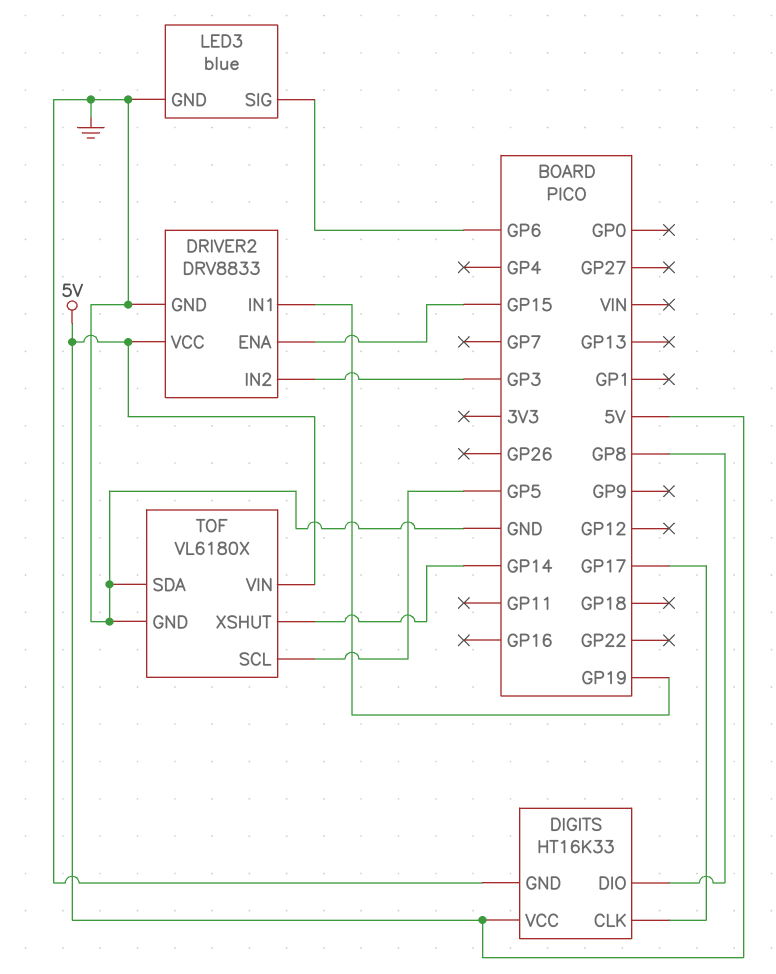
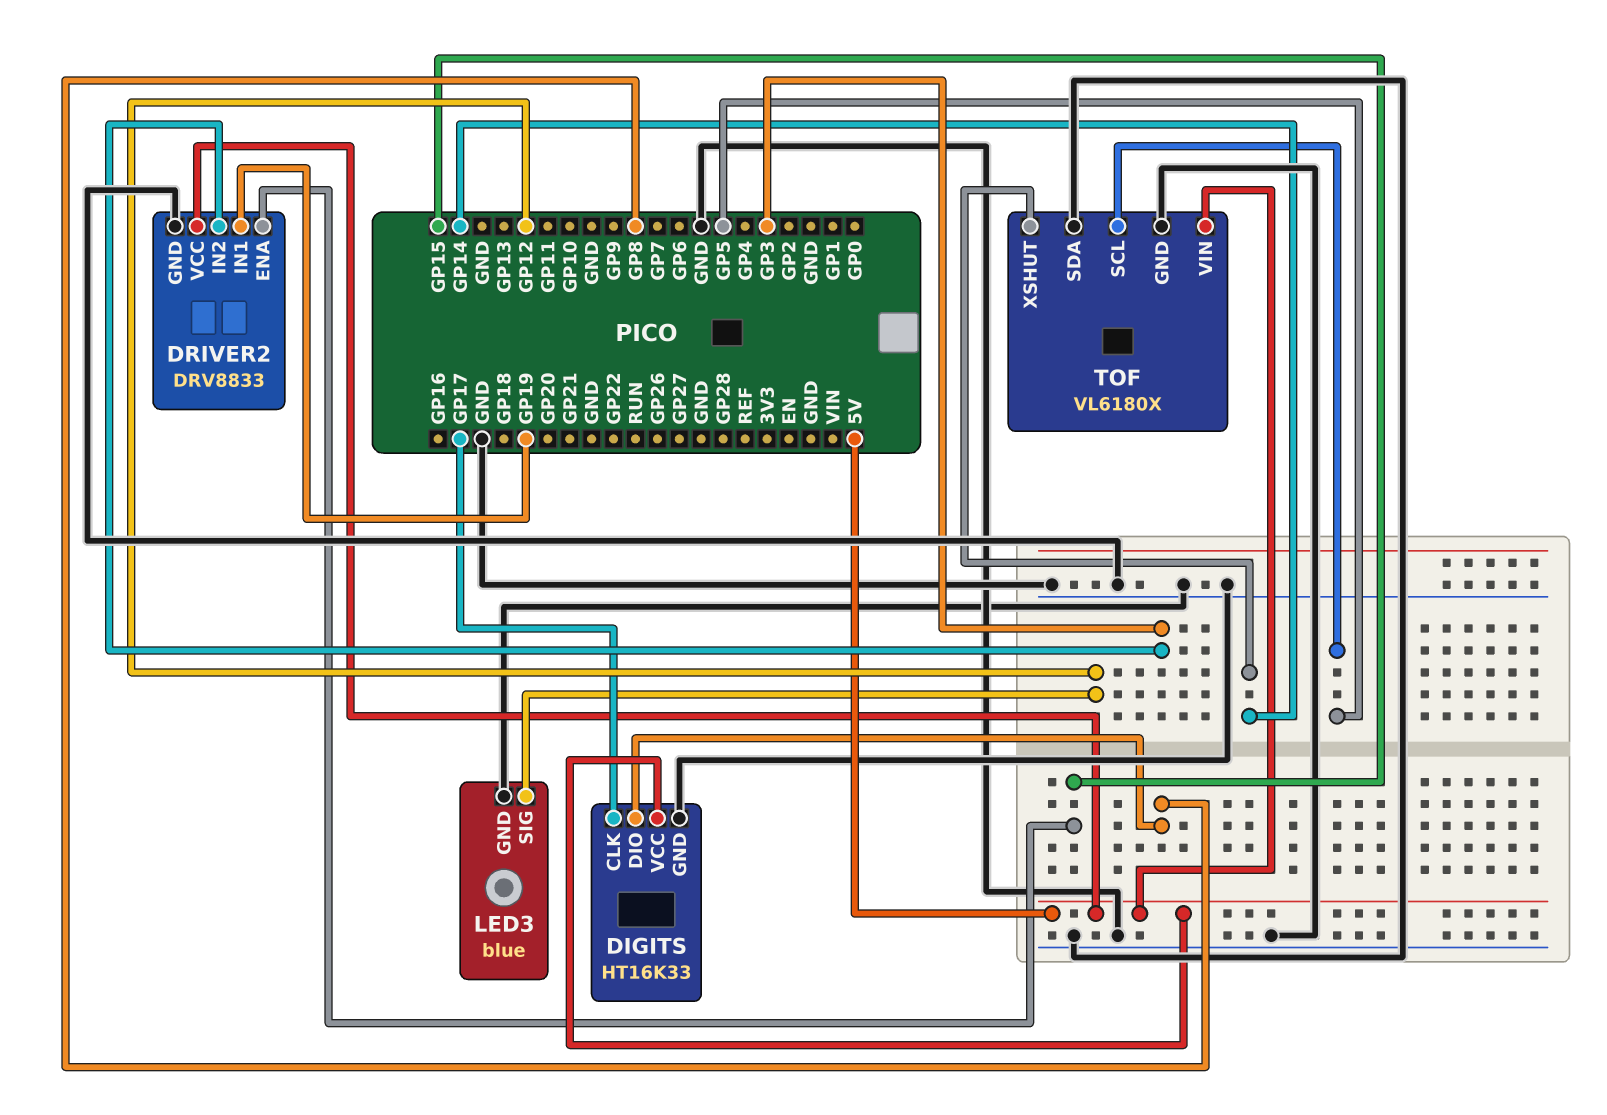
LED3 pin SIG: GP6 -> GP12

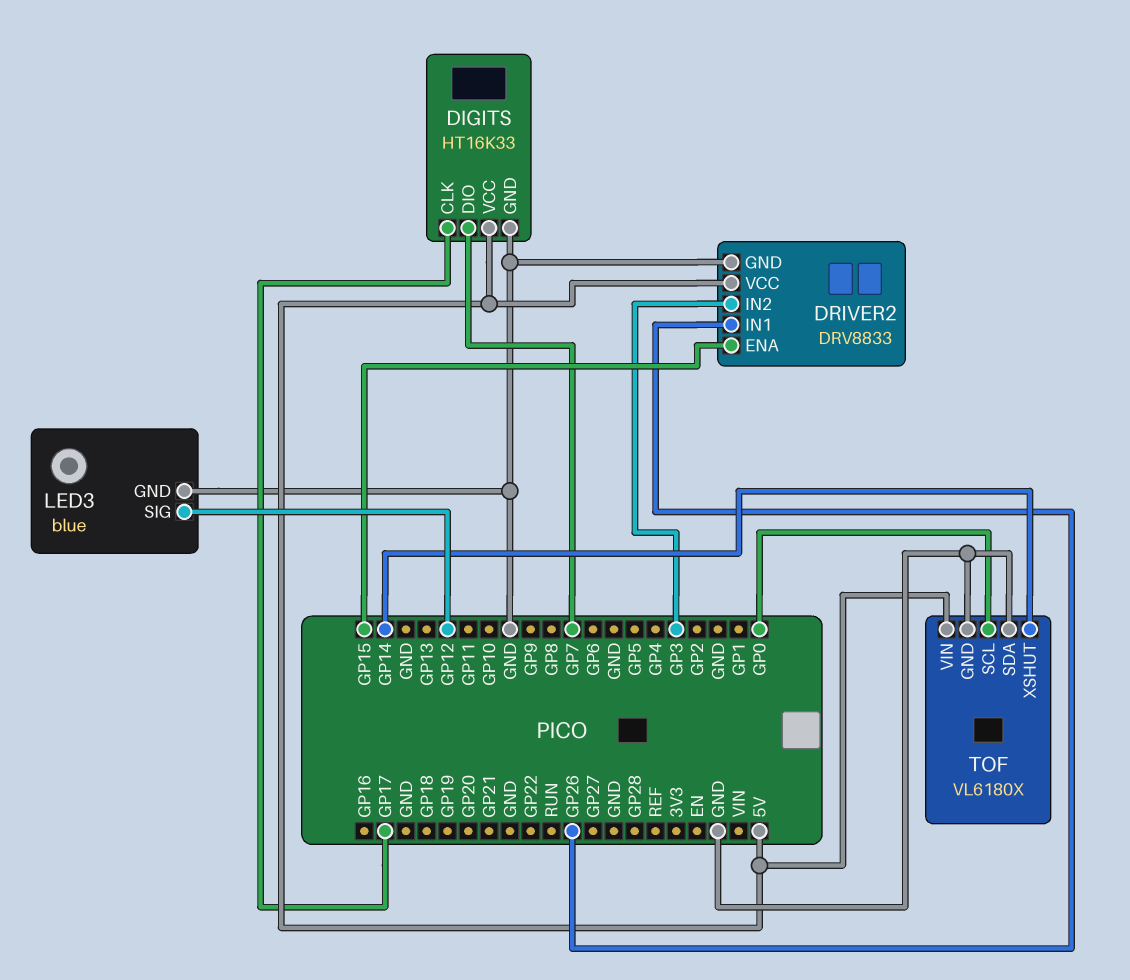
DIGITS pin DIO: GP8 -> GP7
DRIVER2 pin IN1: GP19 -> GP26
TOF pin SCL: GP5 -> GP0

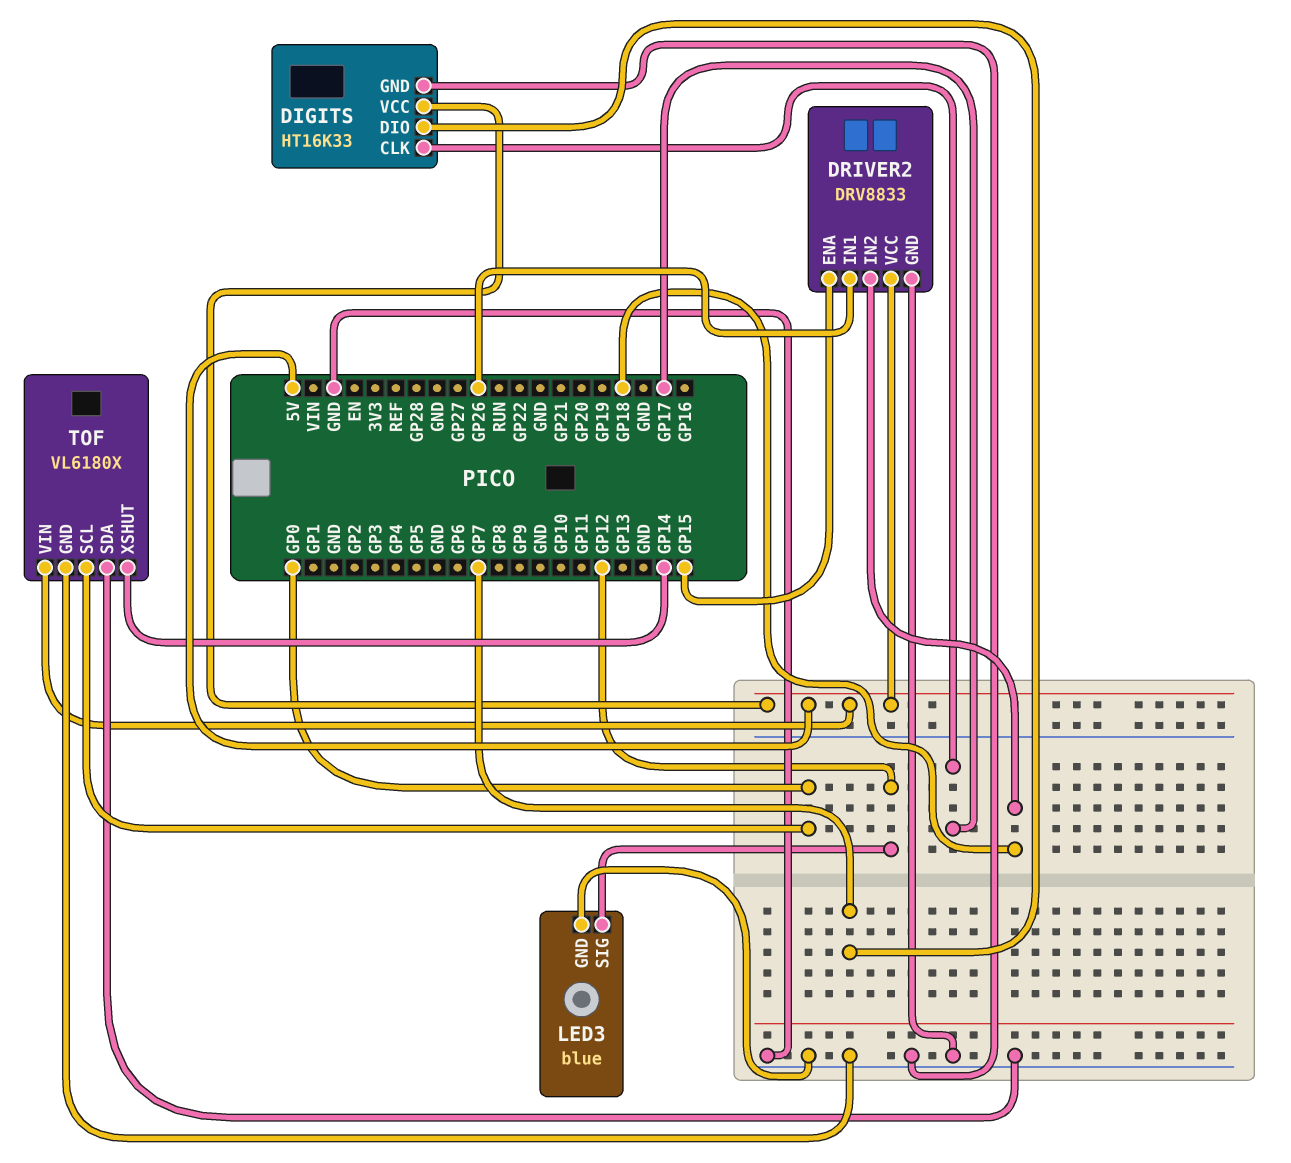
DRIVER2 pin IN2: GP3 -> GP18

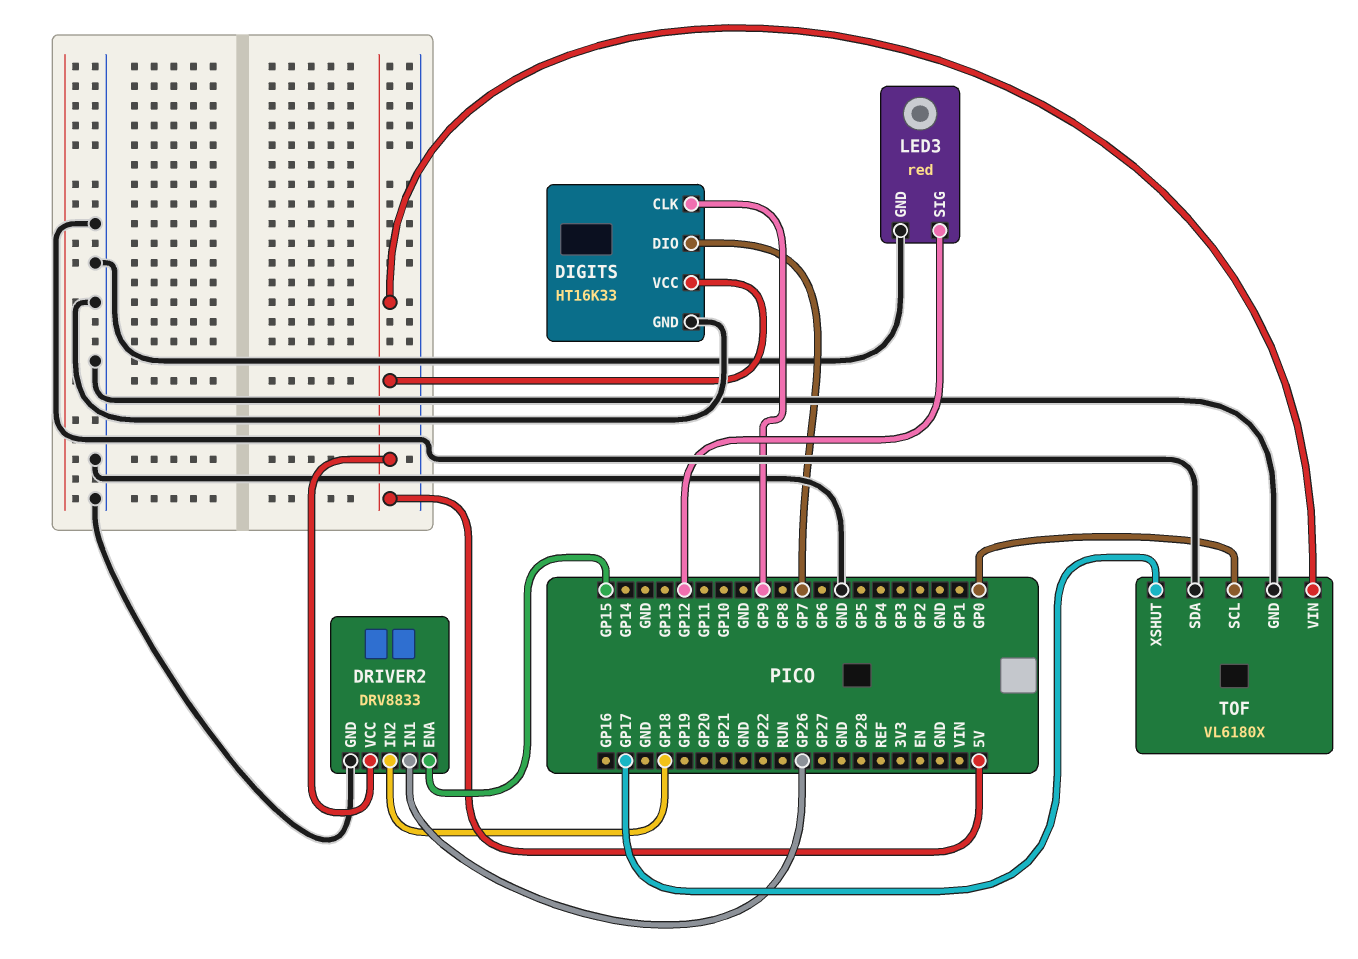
DIGITS pin CLK: GP17 -> GP9
LED3: blue -> red
TOF pin XSHUT: GP14 -> GP17

